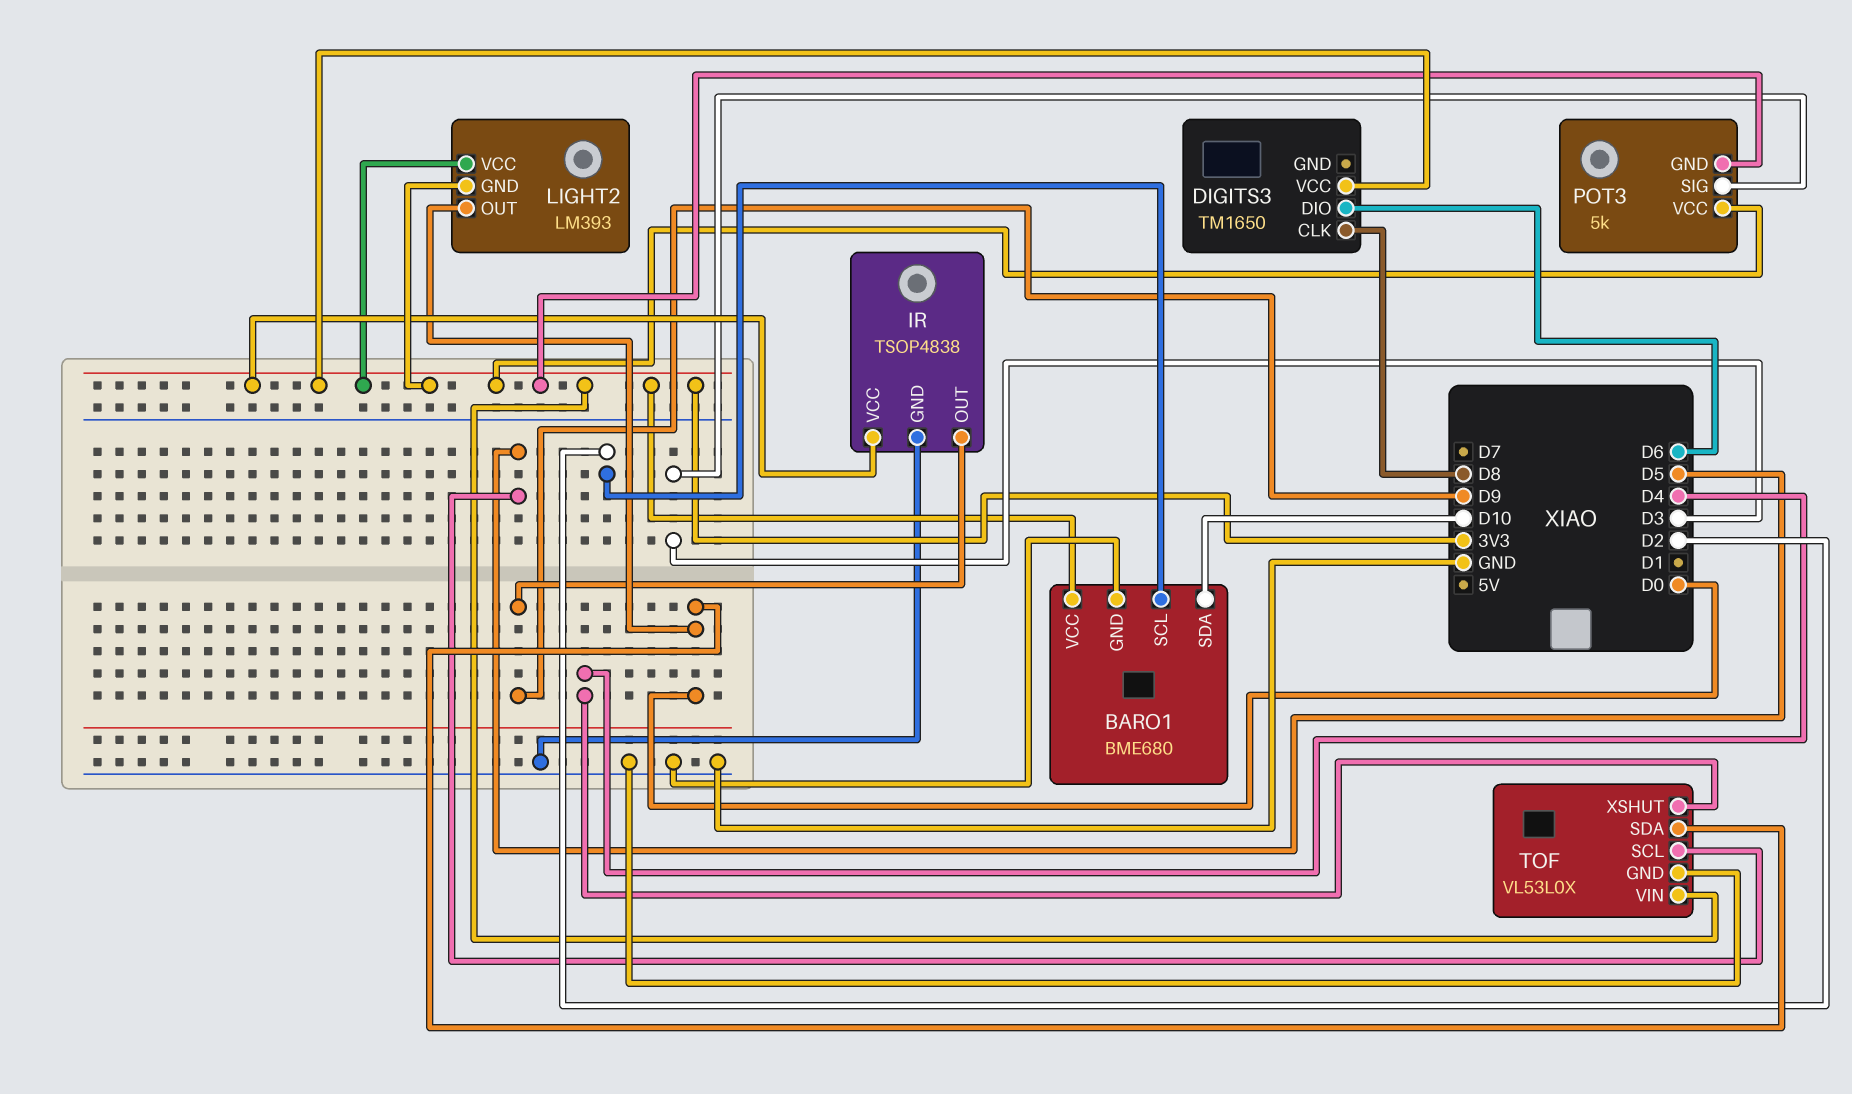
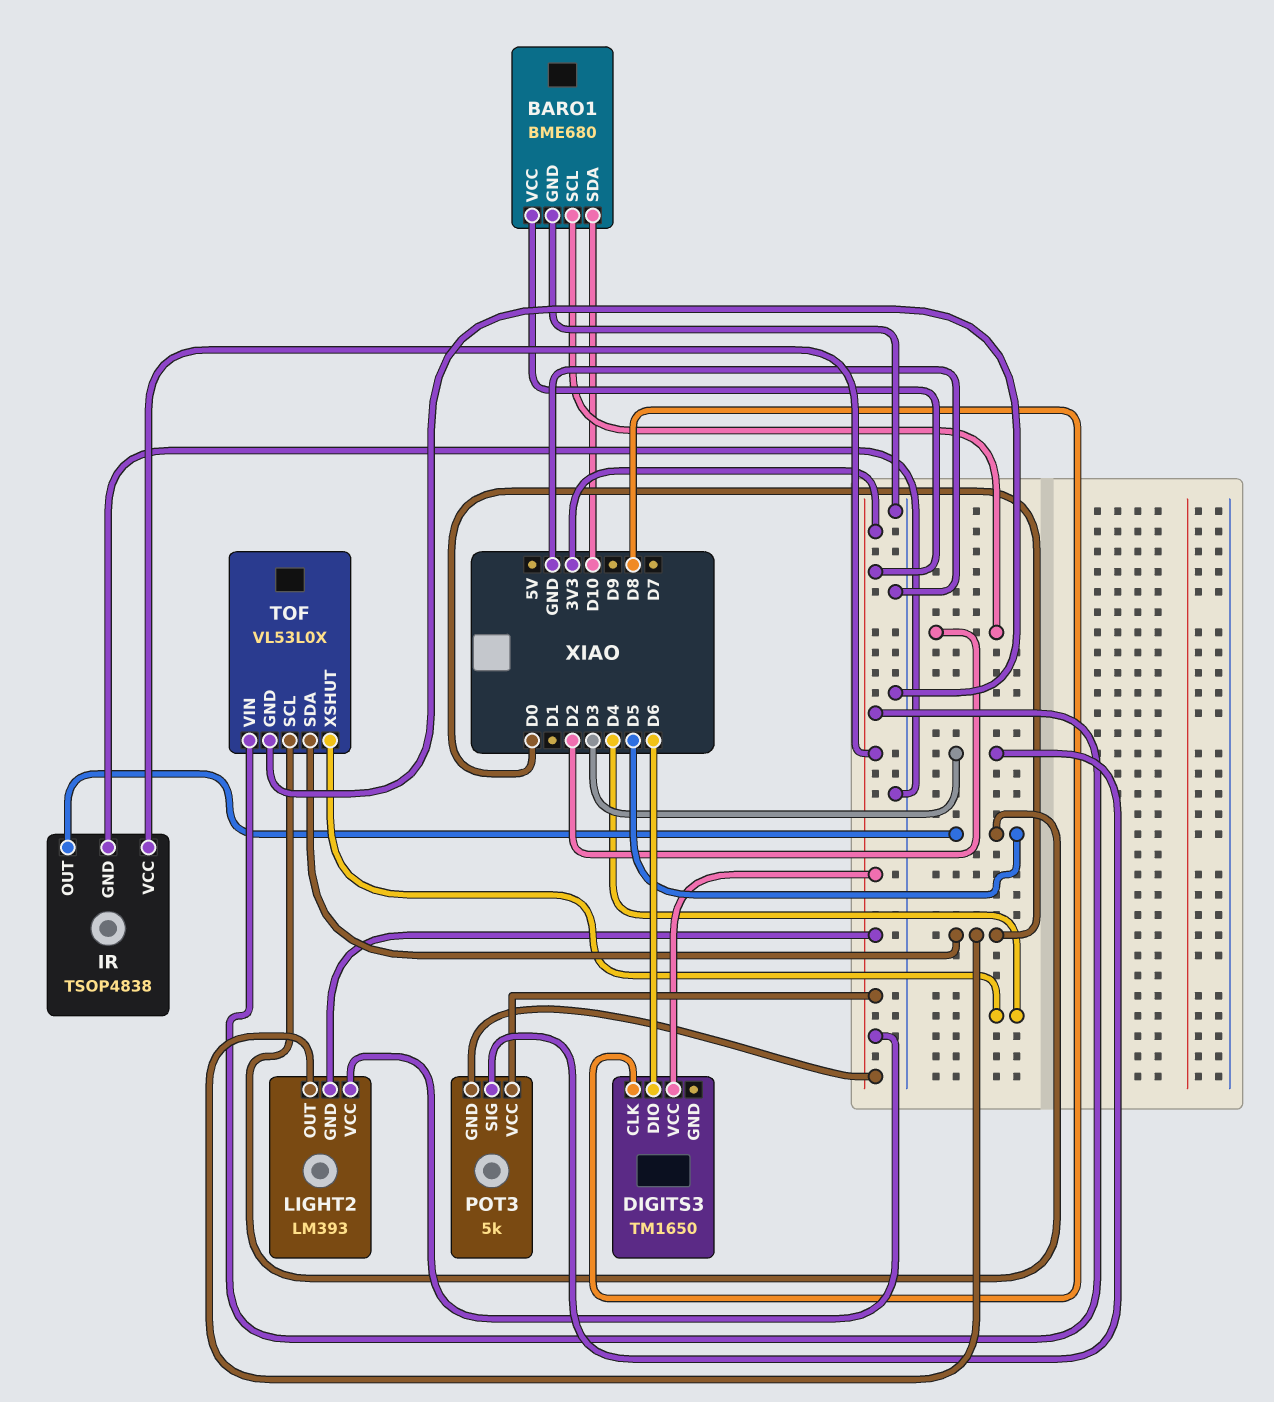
IR pin OUT: D9 -> D5

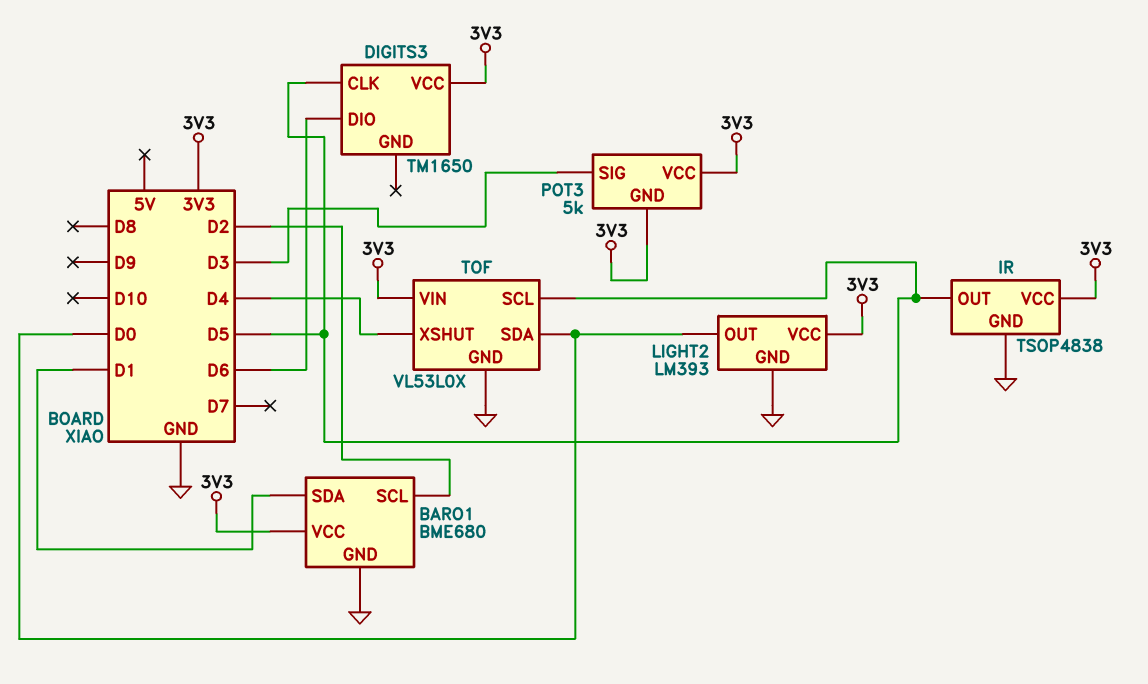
BARO1 pin SDA: D10 -> D1
DIGITS3 pin CLK: D8 -> D5
LIGHT2 pin GND: 3V3 -> GND

